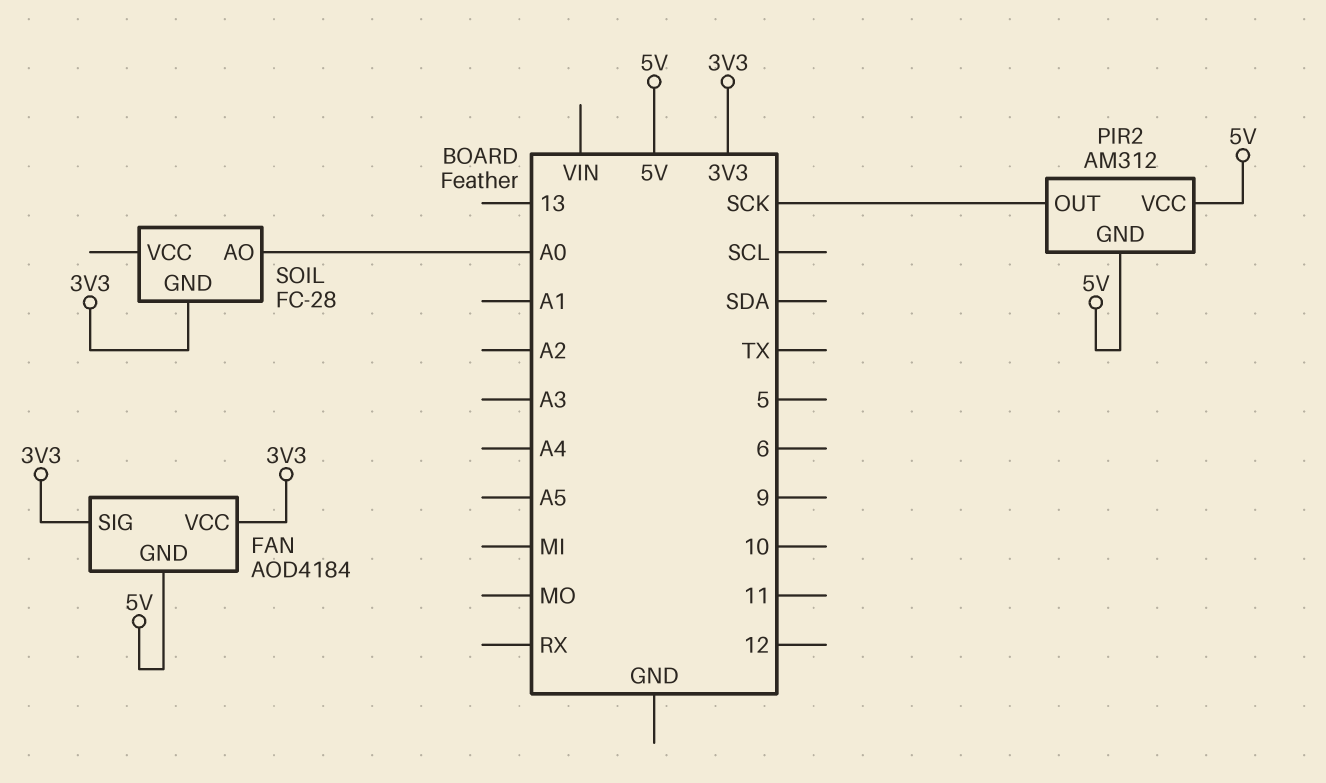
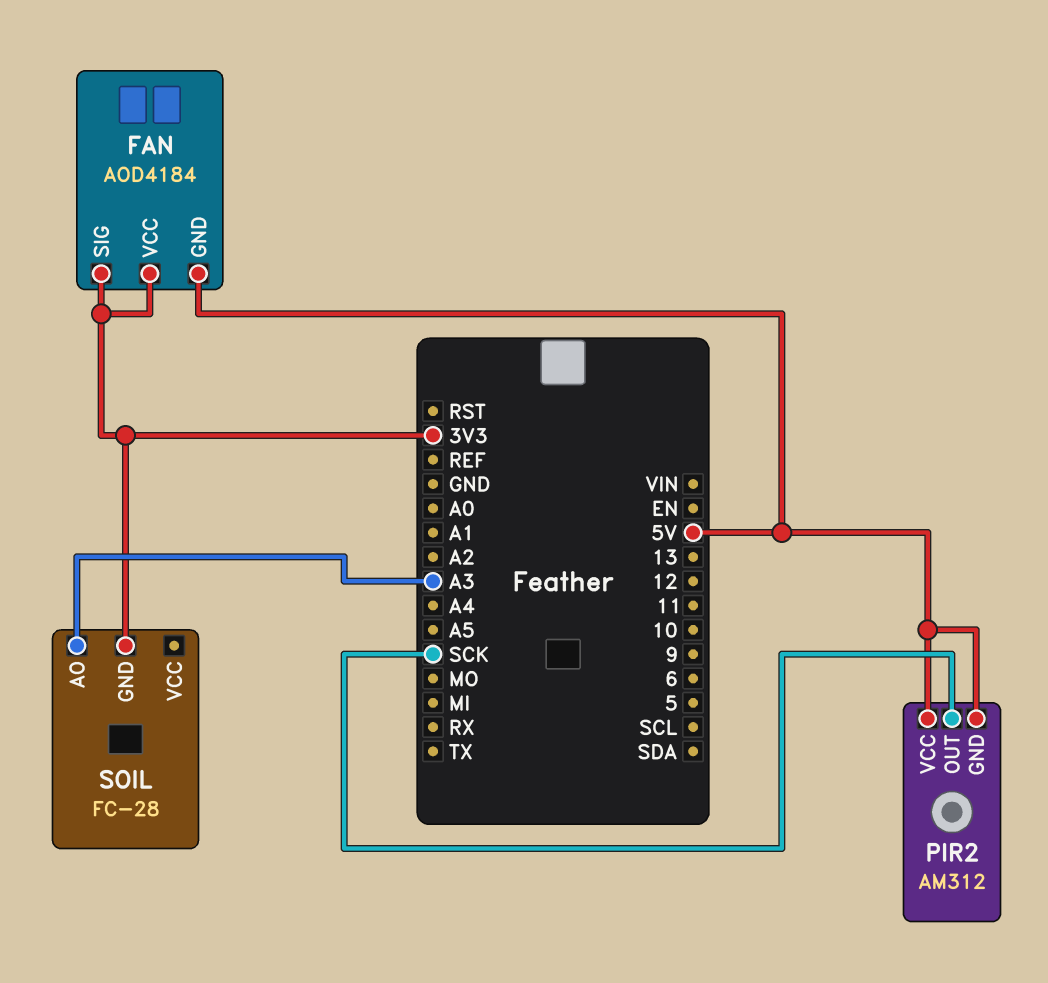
SOIL pin AO: A0 -> A3

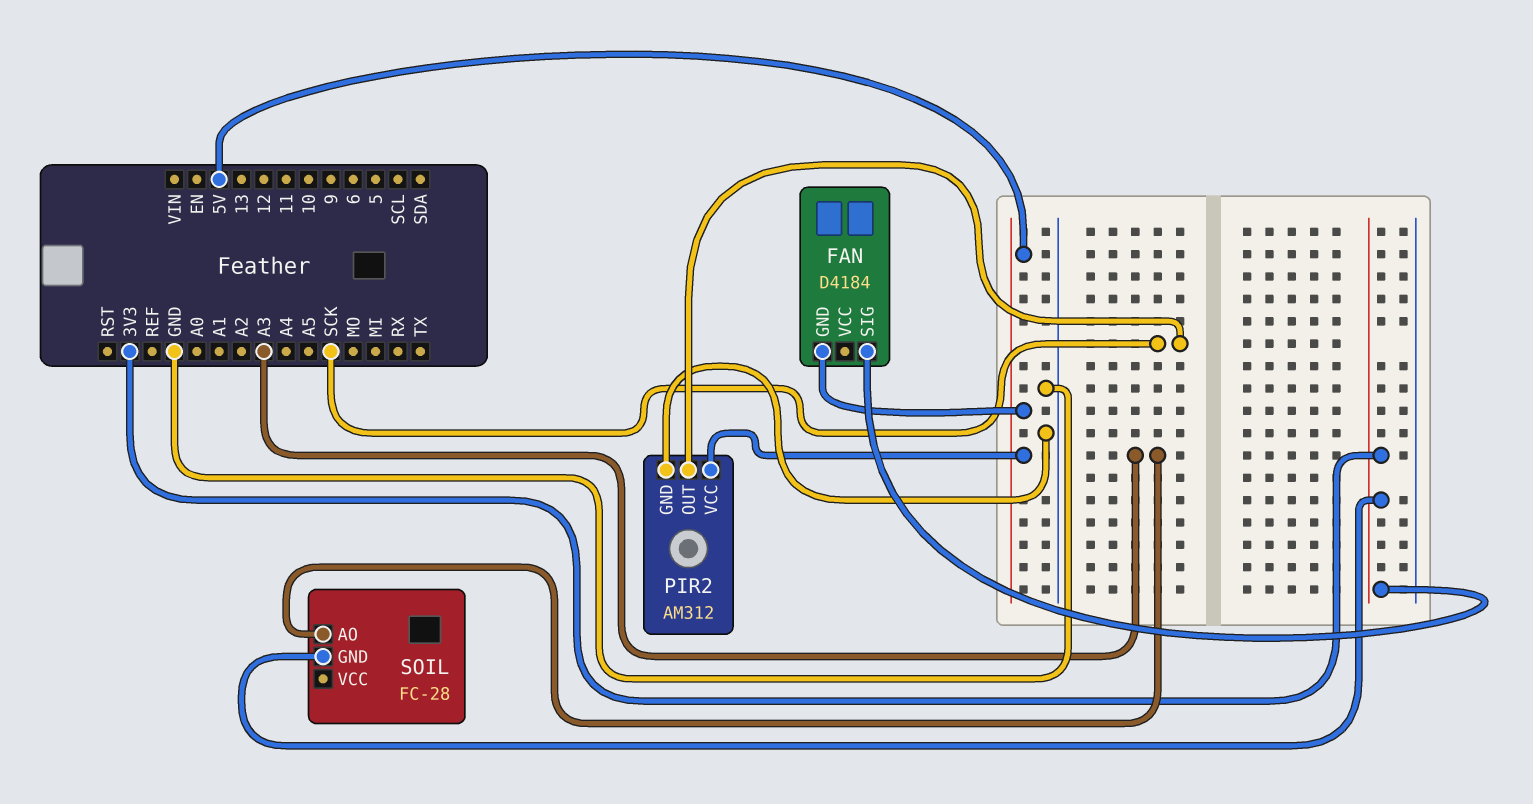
FAN: AOD4184 -> D4184
FAN pin VCC: 3V3 -> none
PIR2 pin GND: 5V -> GND

